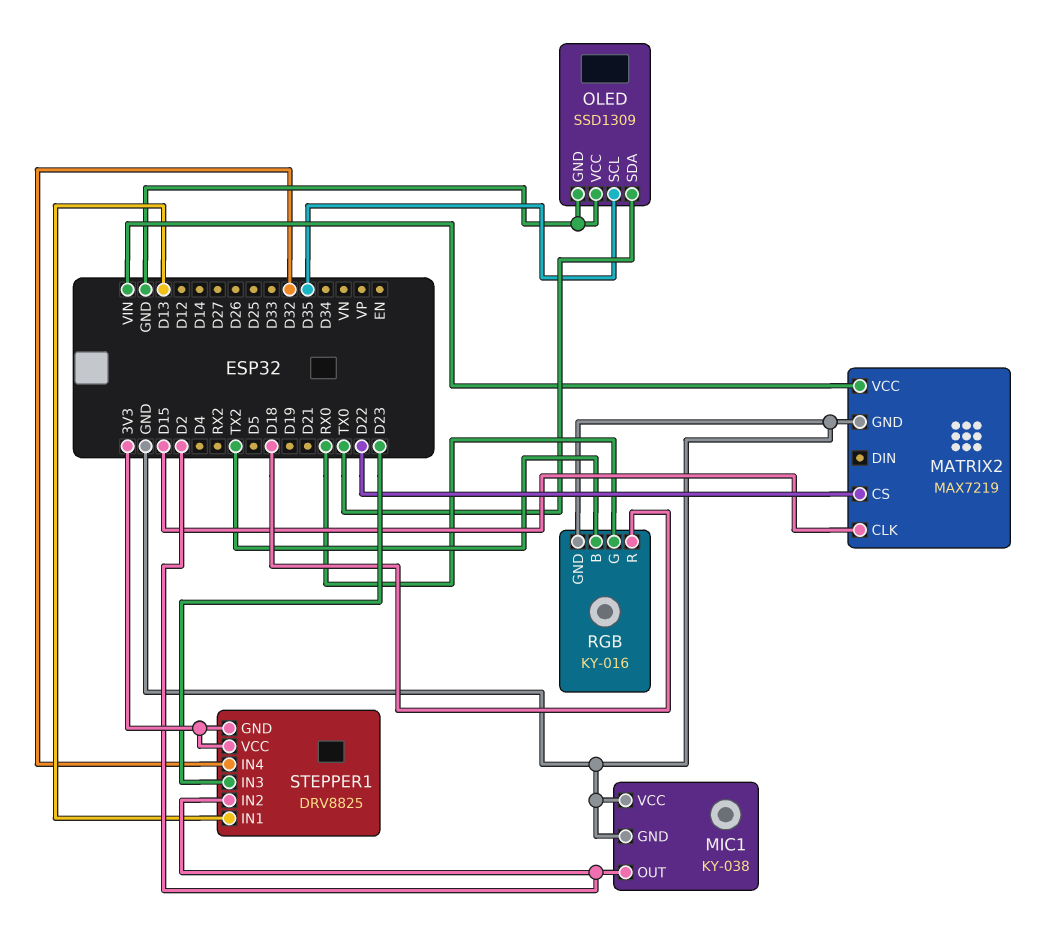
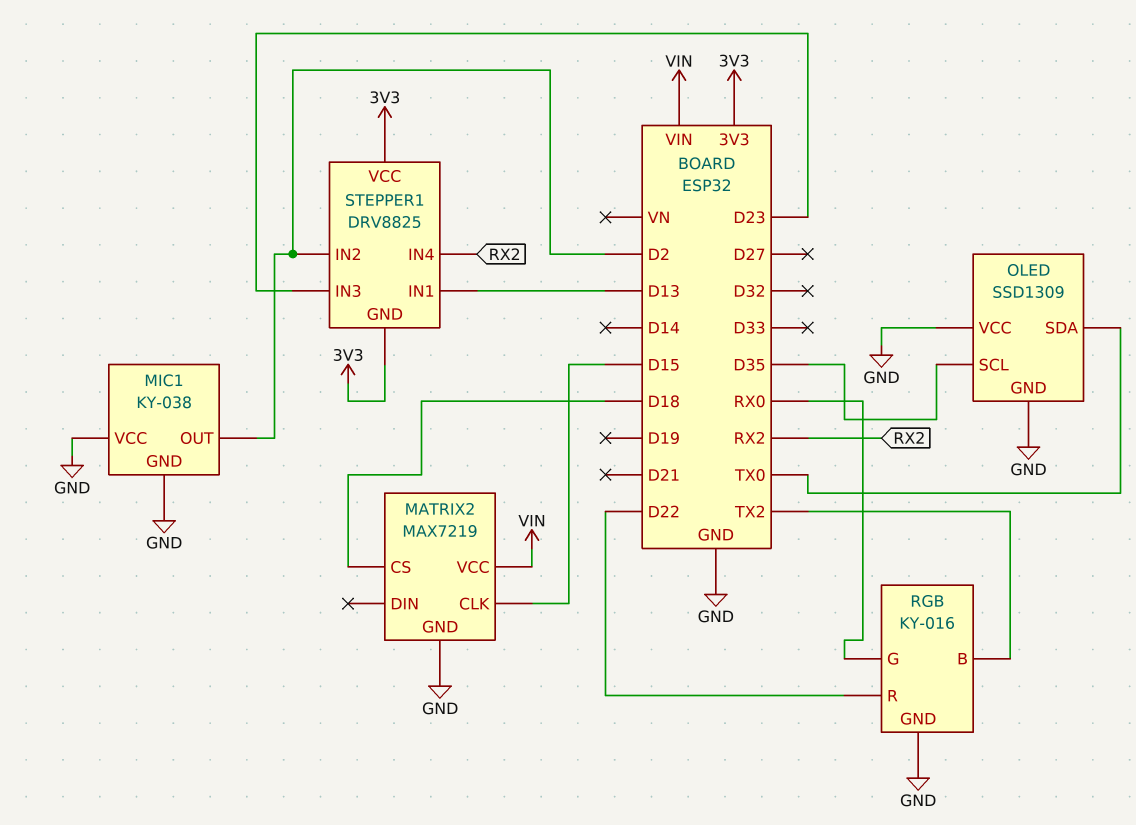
MATRIX2 pin CS: D22 -> D18
RGB pin R: D18 -> D22
STEPPER1 pin IN4: D32 -> RX2

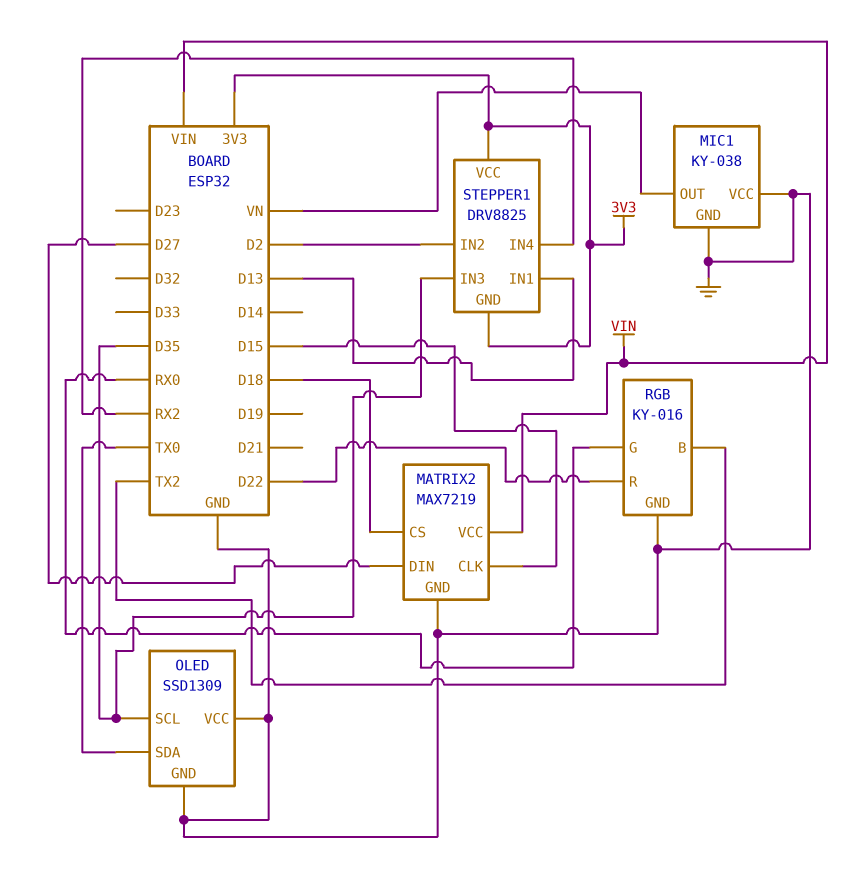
MATRIX2 pin DIN: none -> D27
MIC1 pin OUT: D2 -> VN
STEPPER1 pin IN3: D23 -> D35

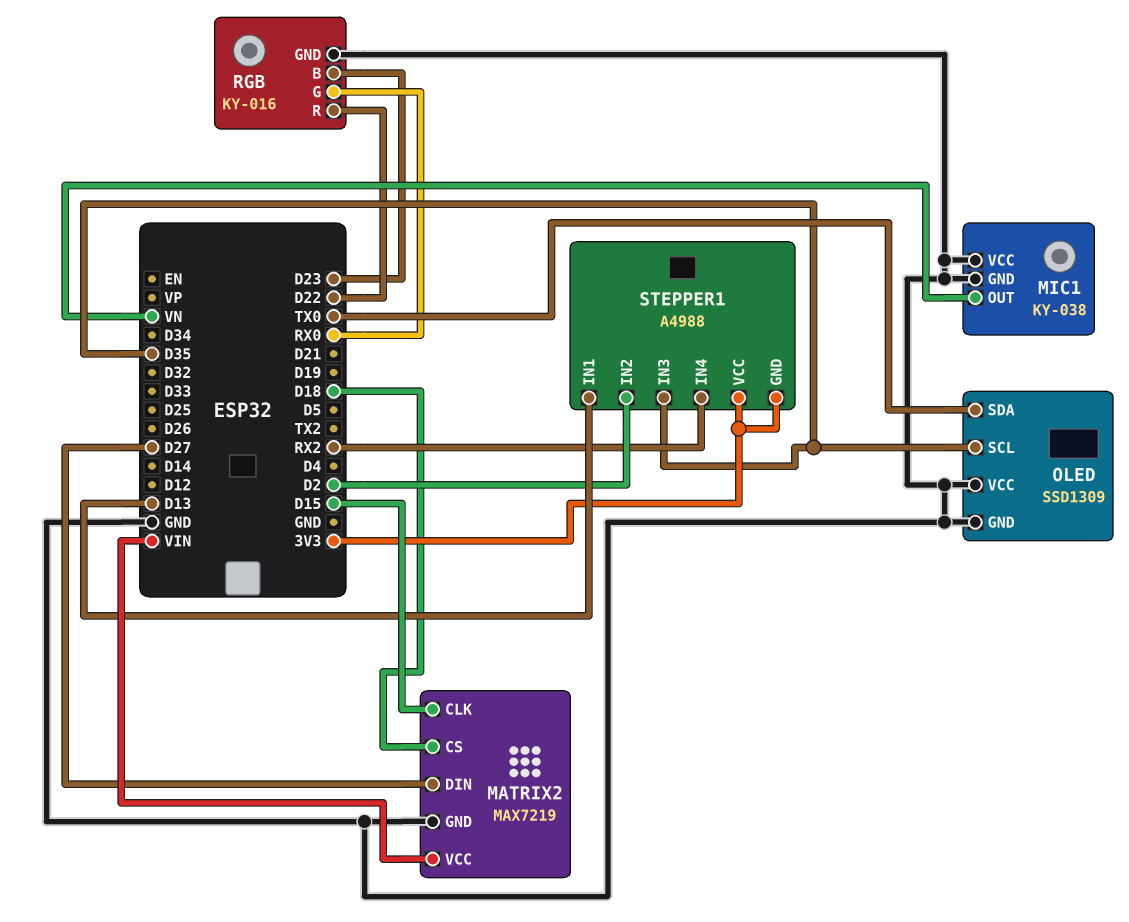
RGB pin B: TX2 -> D23
STEPPER1: DRV8825 -> A4988

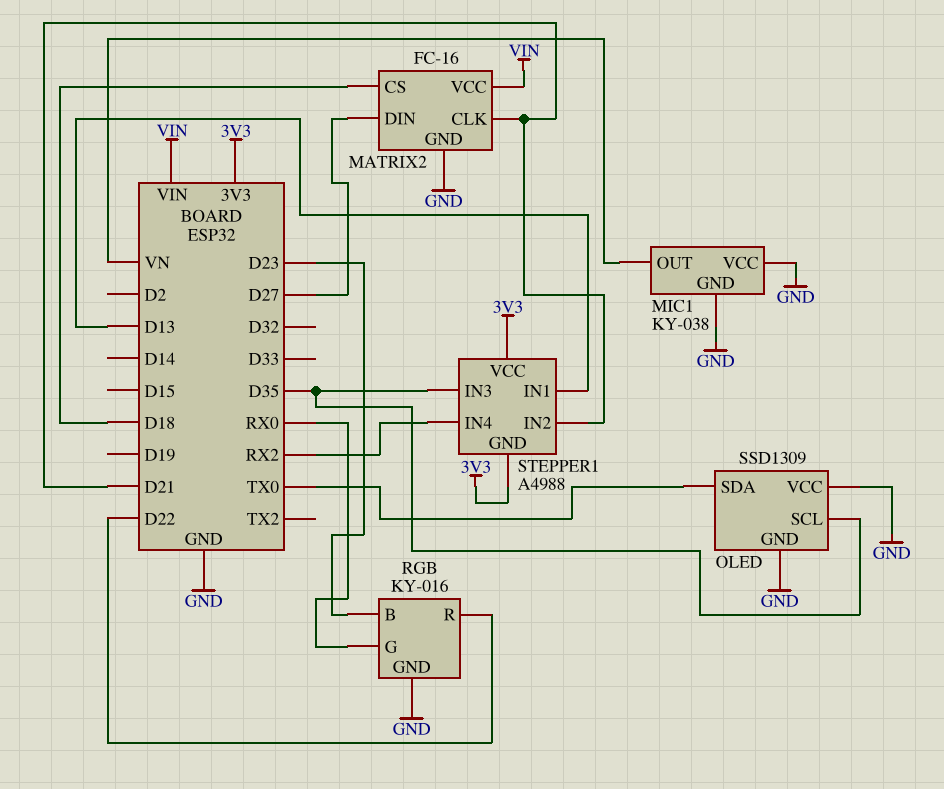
MATRIX2: MAX7219 -> FC-16
MATRIX2 pin CLK: D15 -> D21
STEPPER1 pin IN2: D2 -> D21

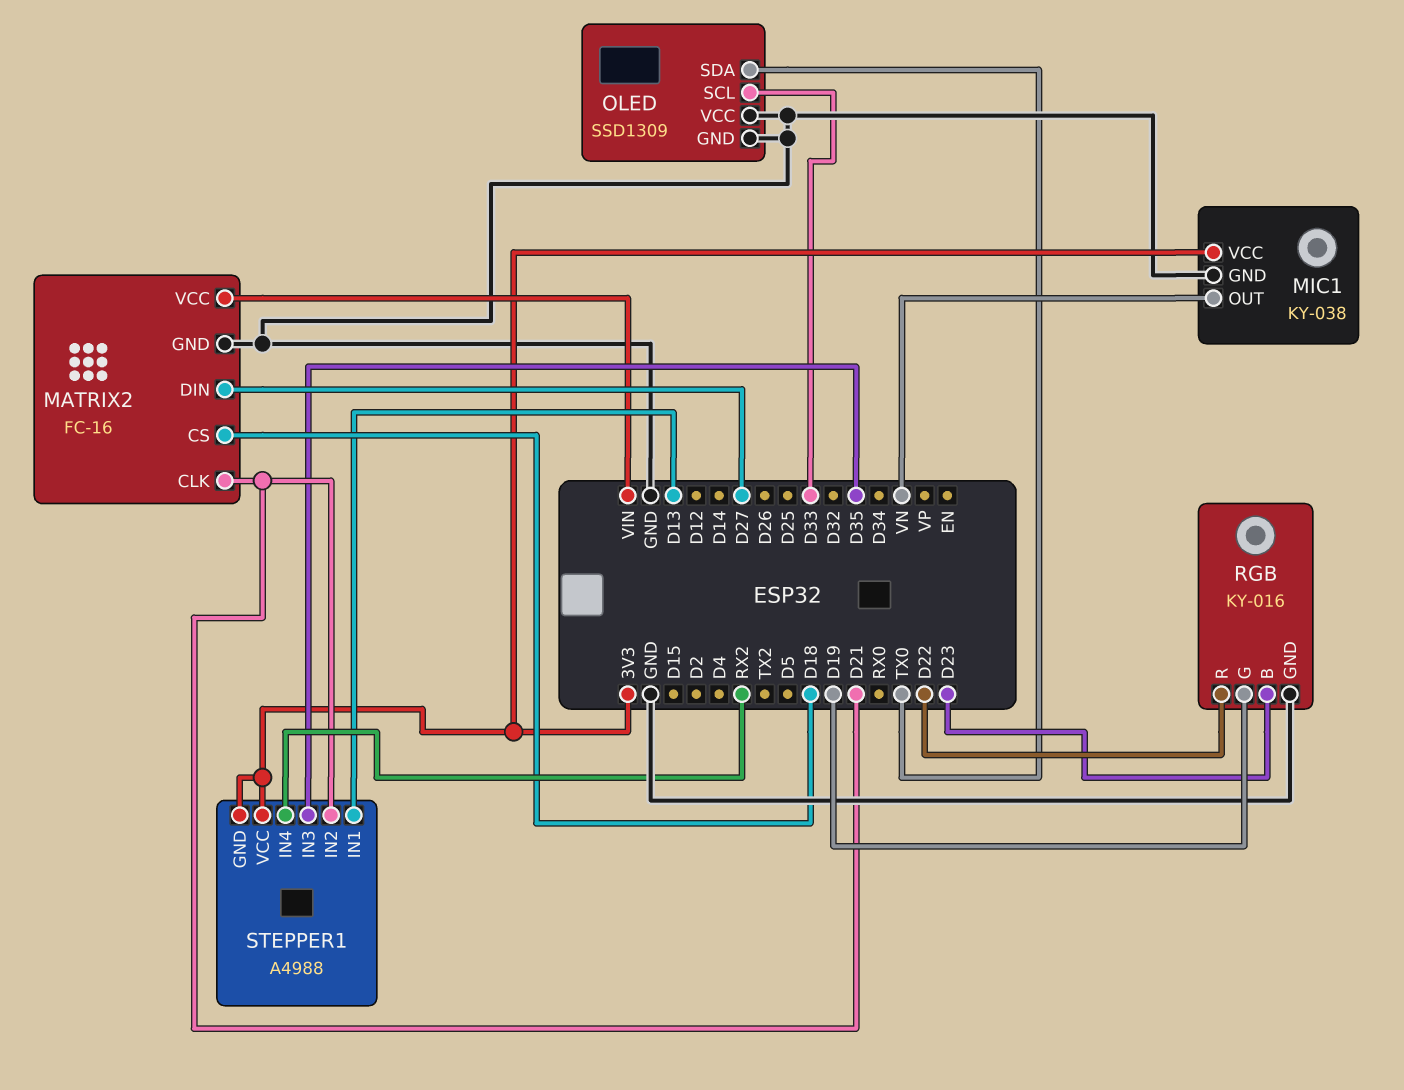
MIC1 pin VCC: GND -> 3V3
OLED pin SCL: D35 -> D33
RGB pin G: RX0 -> D19

